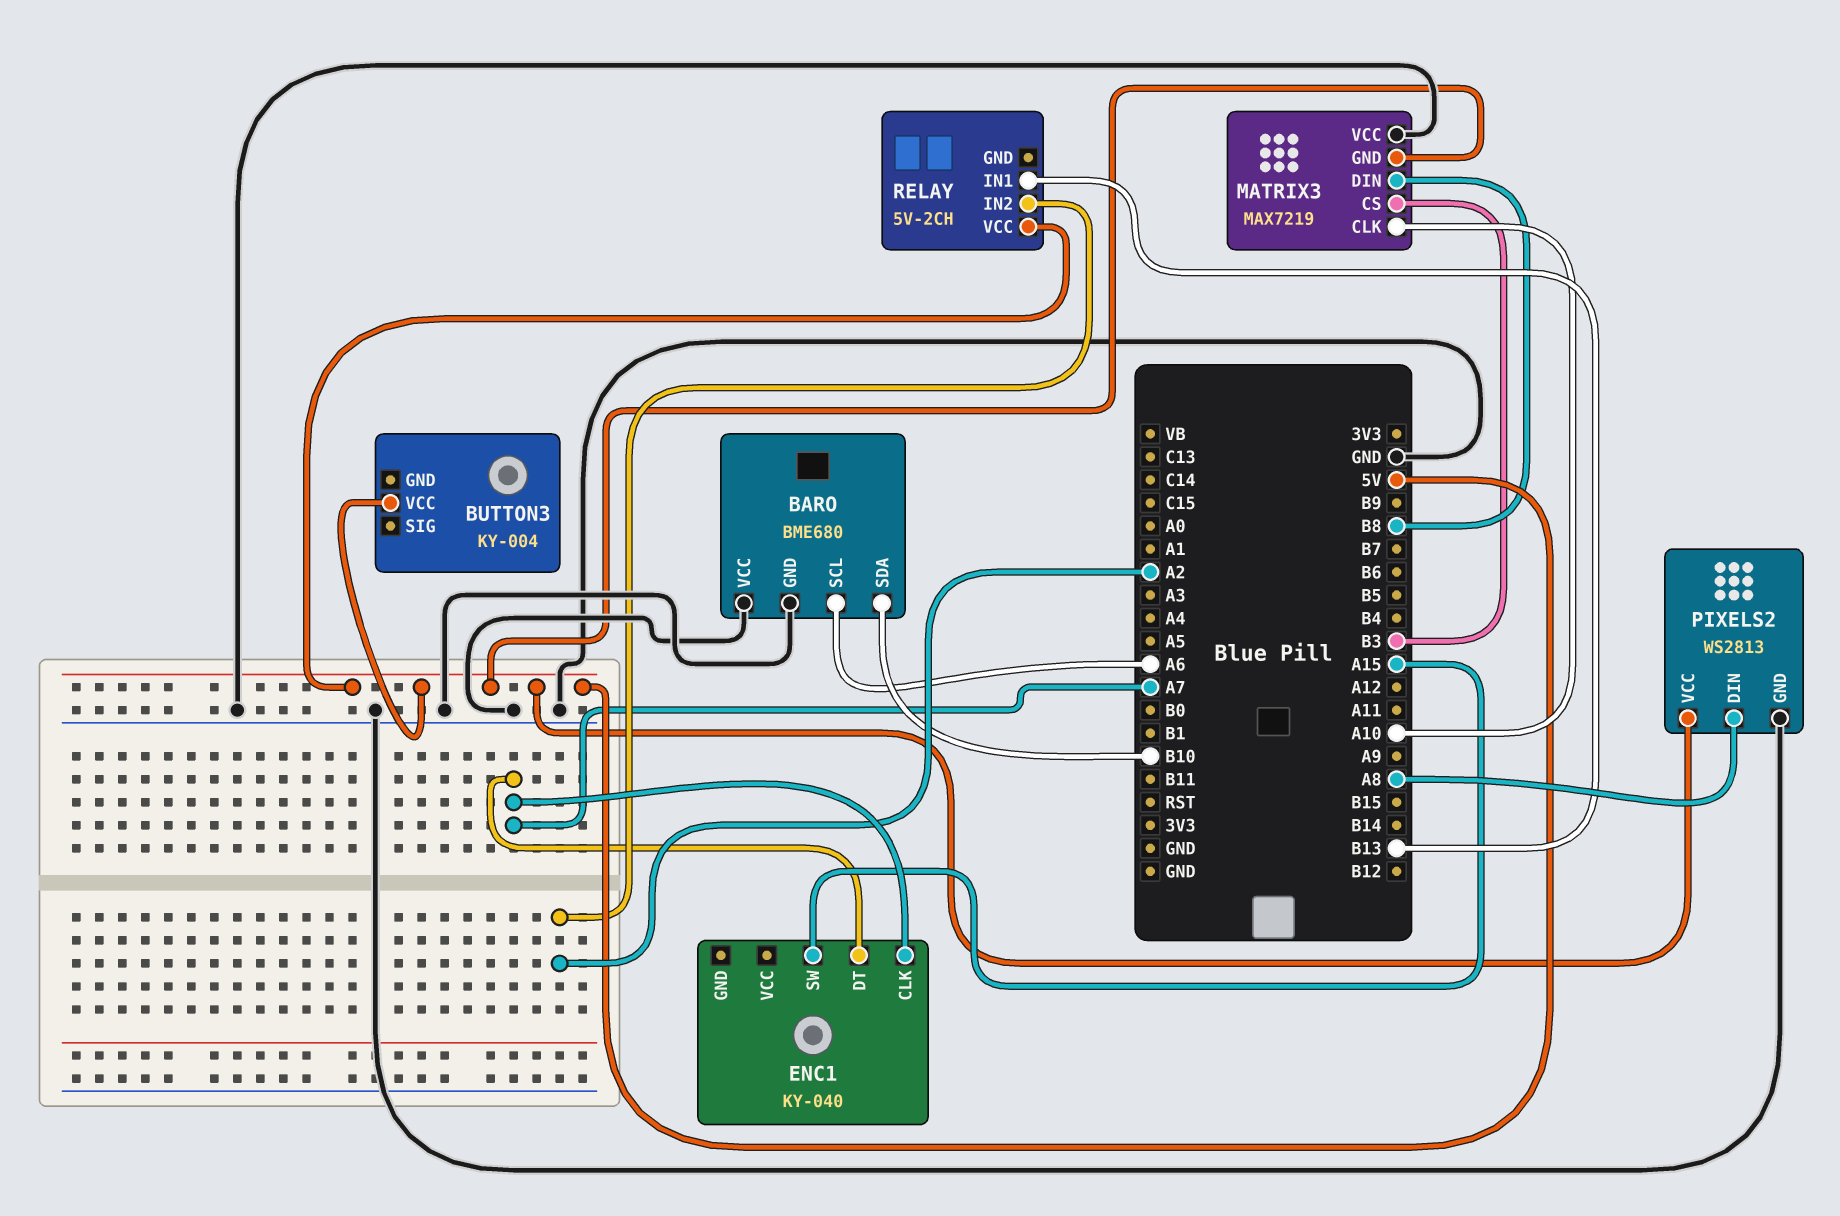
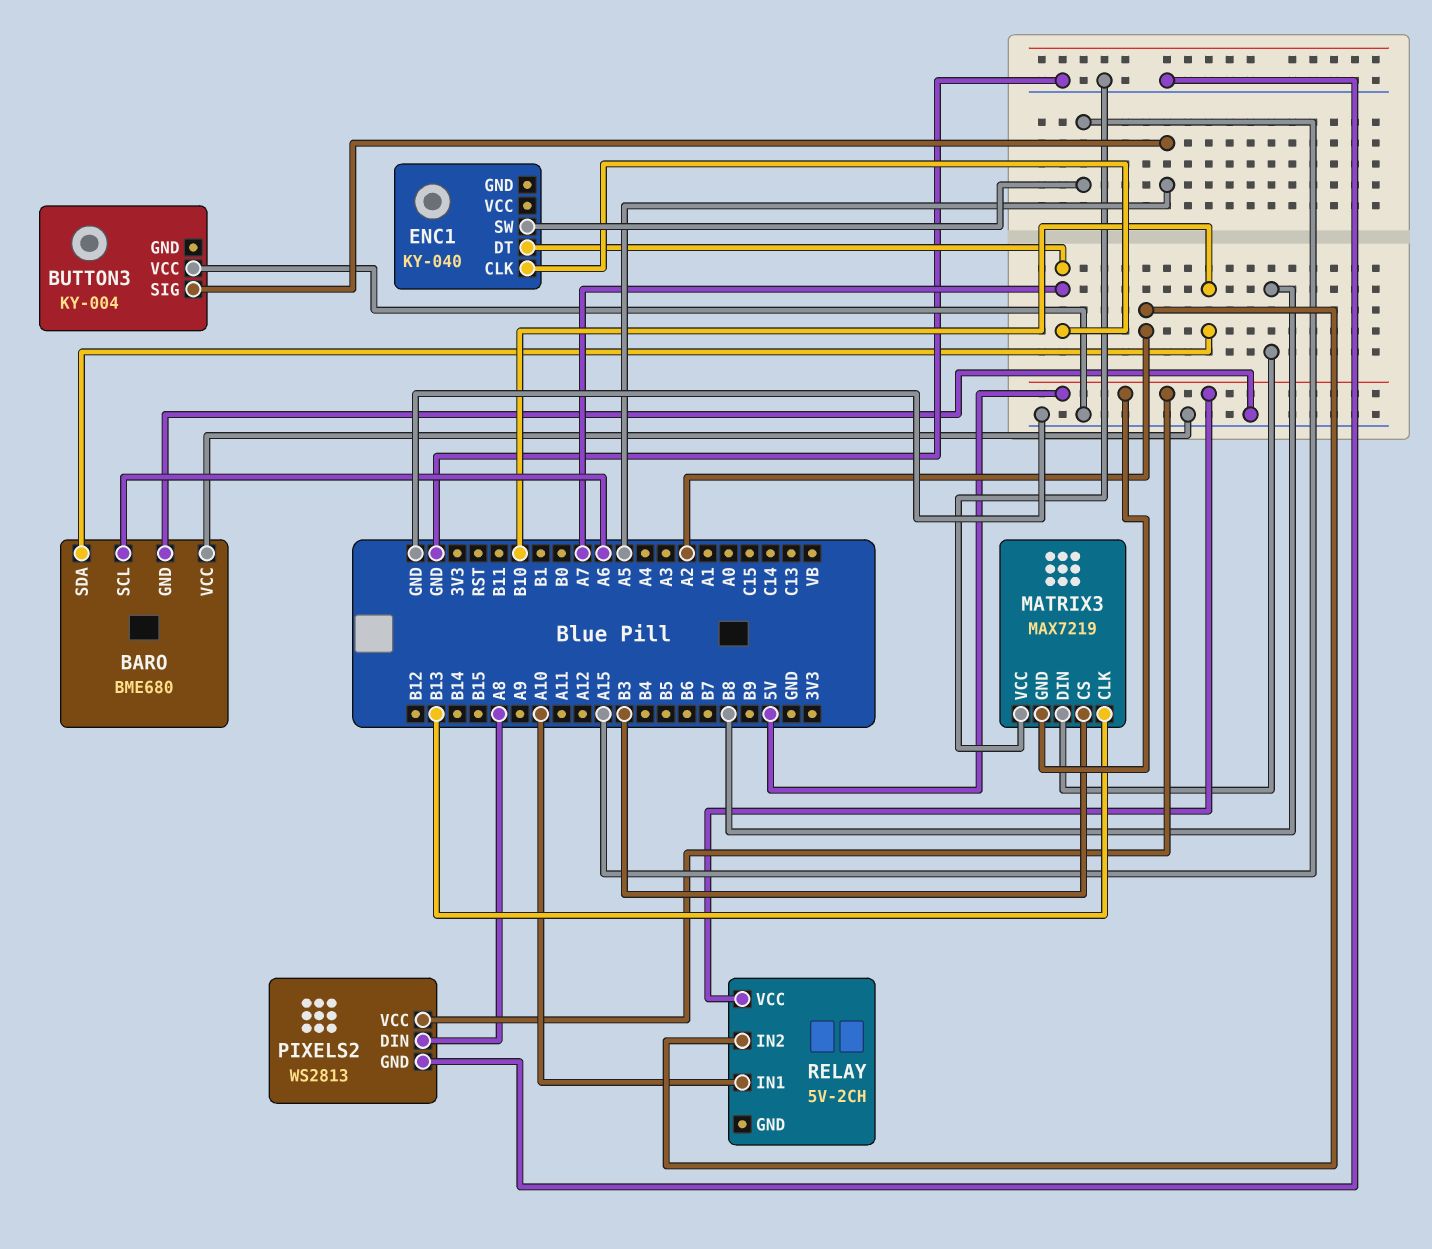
BUTTON3 pin SIG: none -> A5
BUTTON3 pin VCC: 5V -> GND
MATRIX3 pin CLK: A10 -> B13
RELAY pin IN1: B13 -> A10

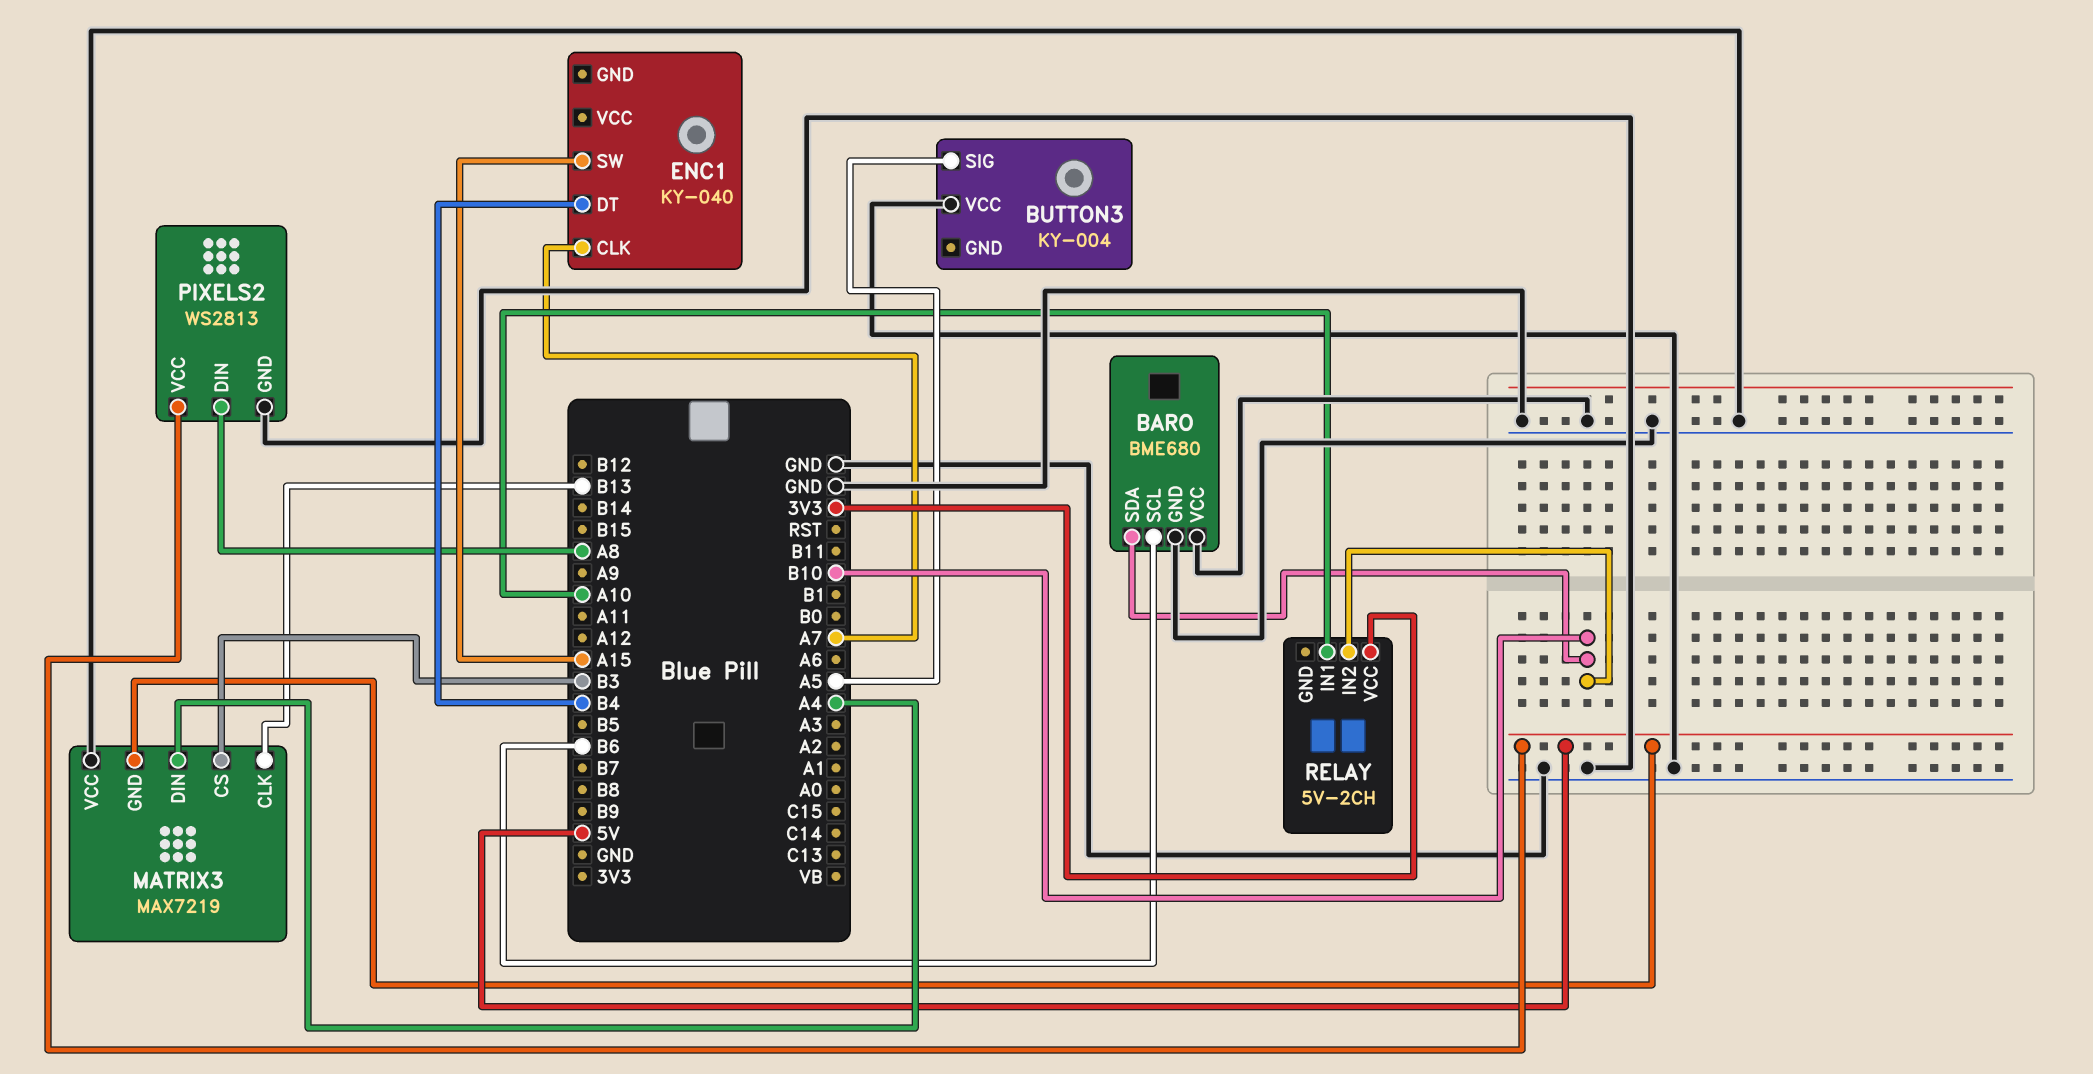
BARO pin SCL: A6 -> B6
ENC1 pin DT: A7 -> B4
MATRIX3 pin DIN: B8 -> A4
RELAY pin IN2: A2 -> B10
RELAY pin VCC: 5V -> 3V3

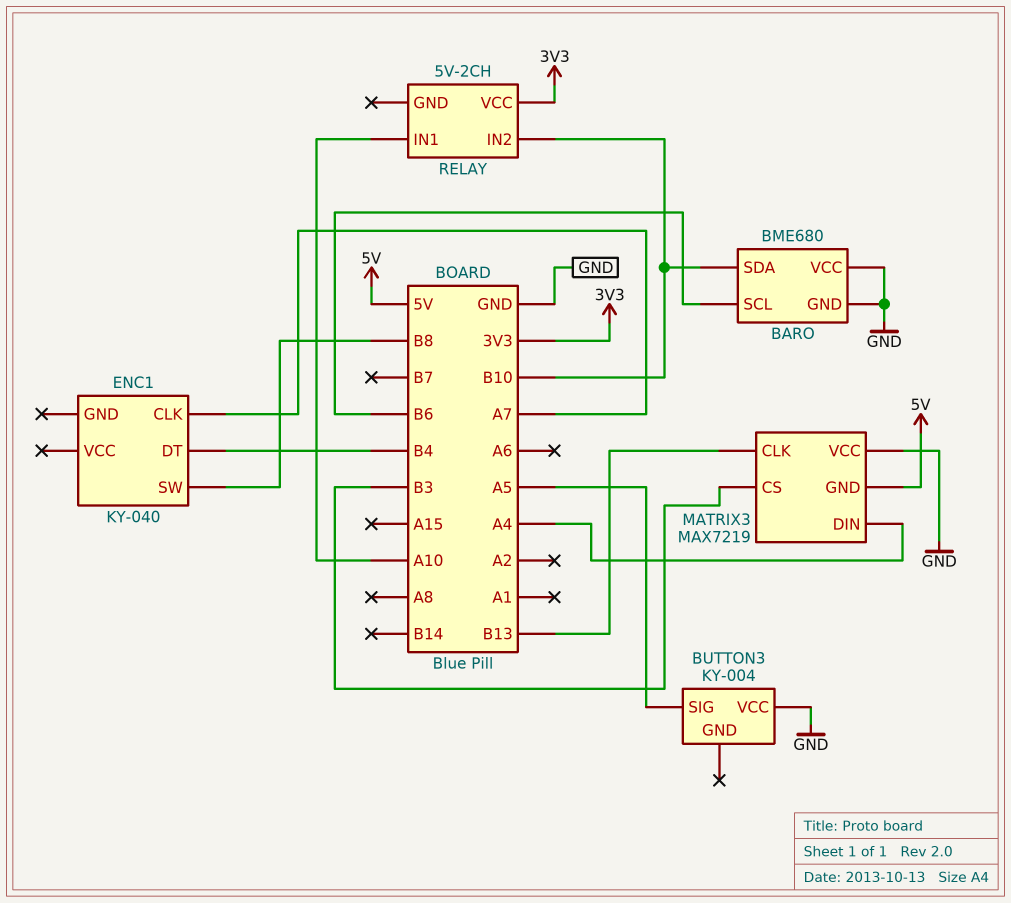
ENC1 pin SW: A15 -> B8
PIXELS2: WS2813 -> none
PIXELS2 pin DIN: A8 -> none
PIXELS2 pin GND: GND -> none
PIXELS2 pin VCC: 5V -> none

